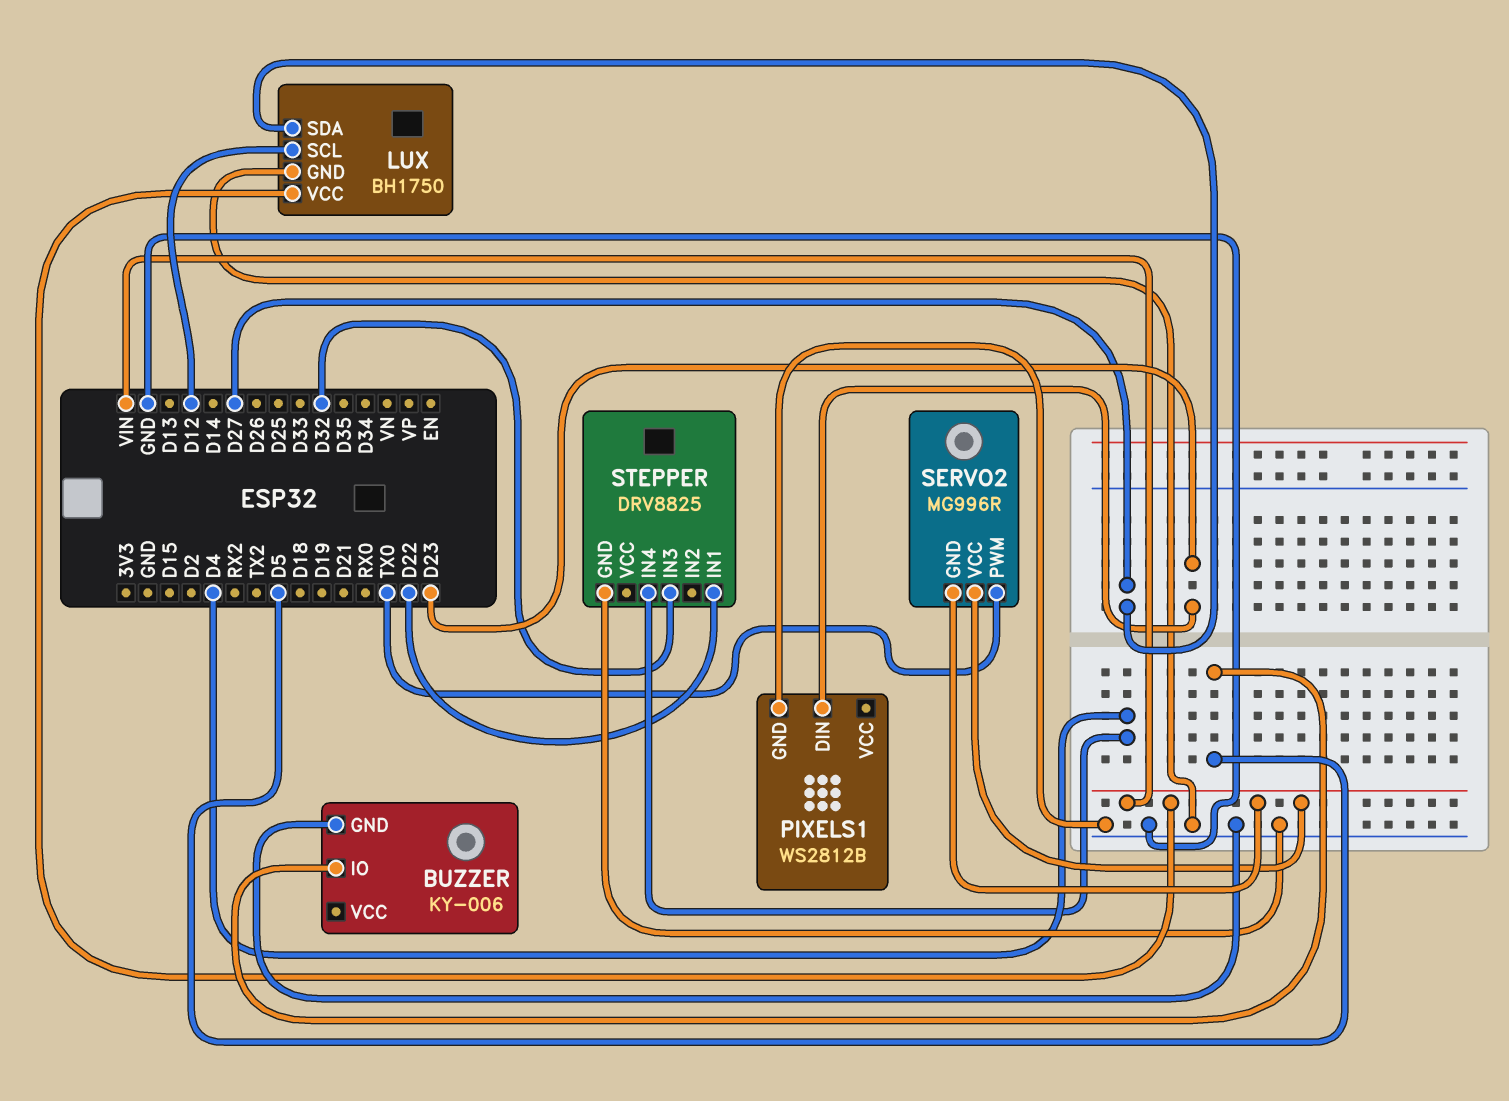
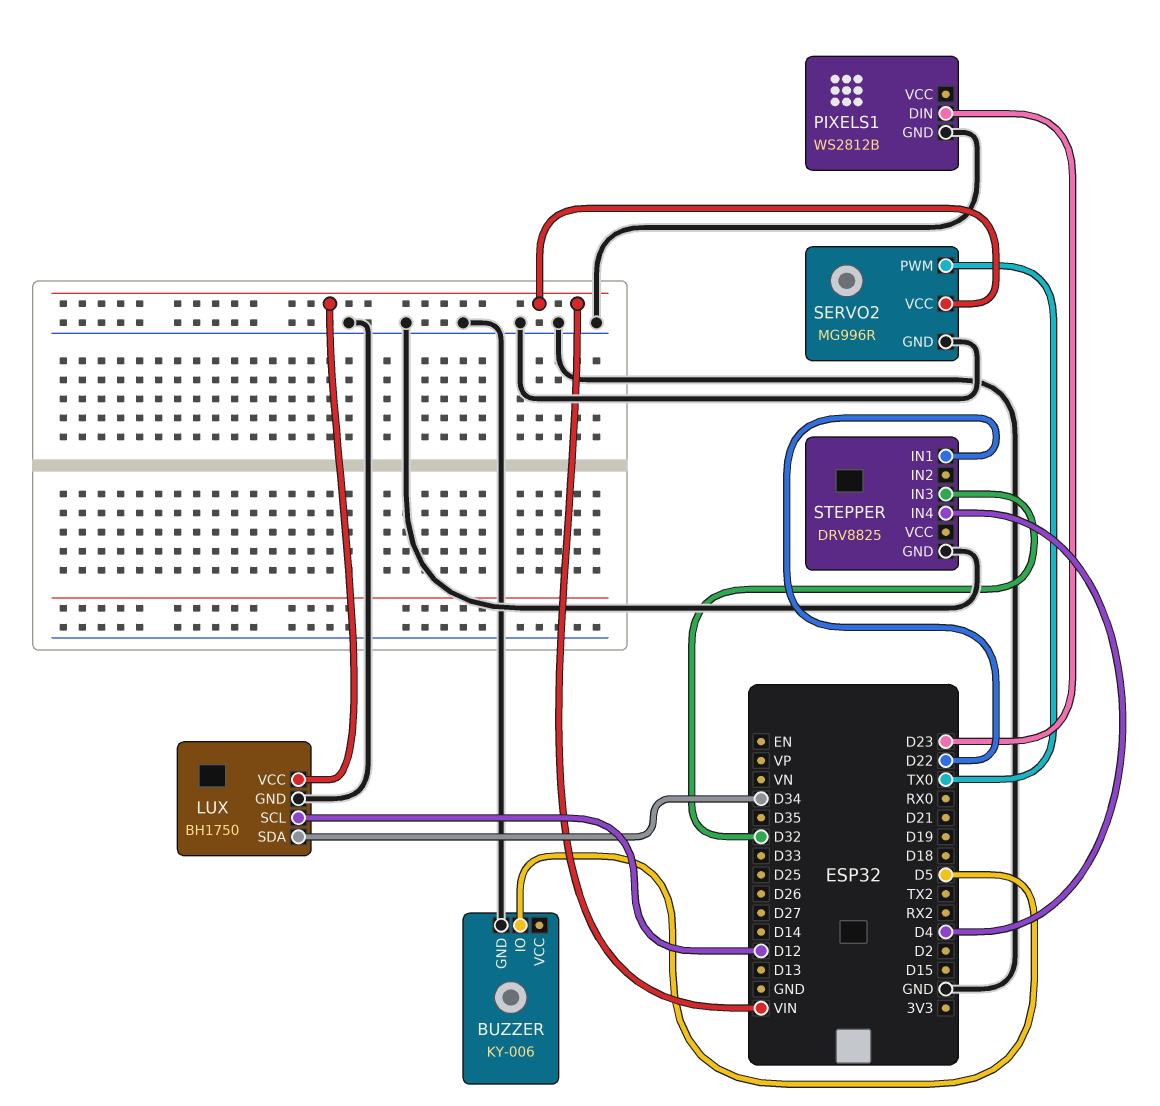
LUX pin SDA: D27 -> D34
SERVO2 pin GND: VIN -> GND

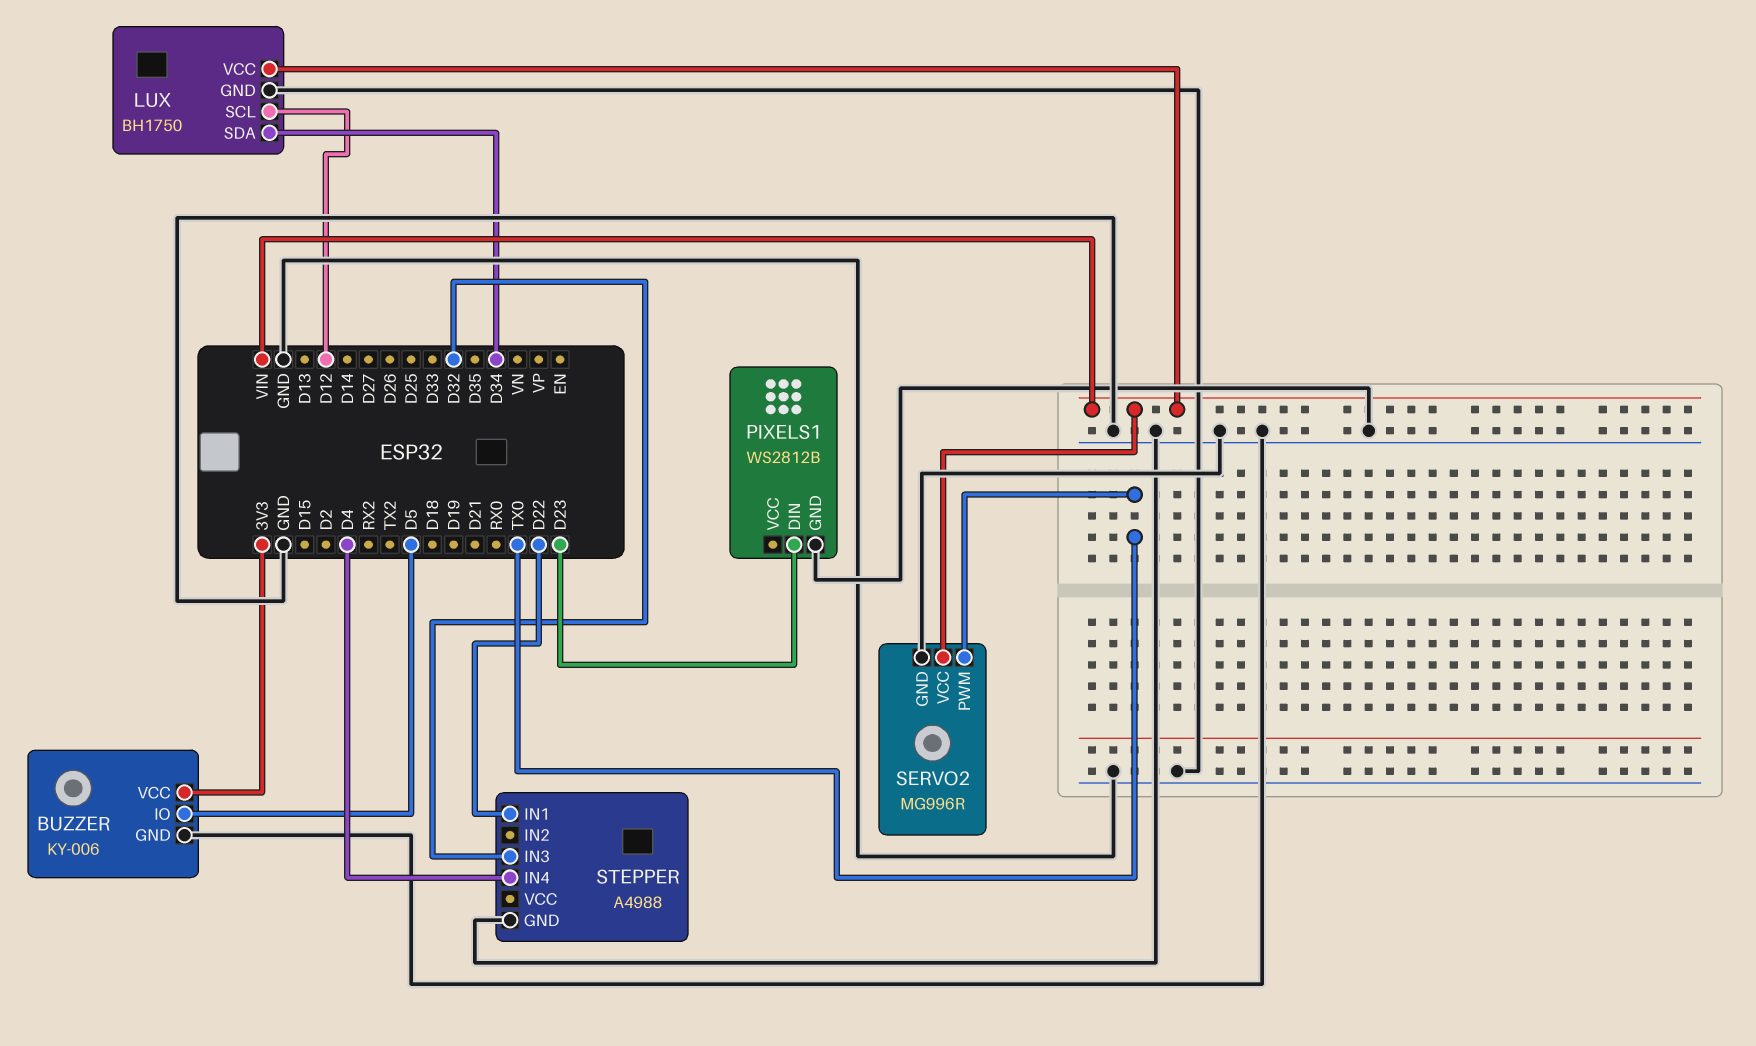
BUZZER pin VCC: none -> 3V3
STEPPER: DRV8825 -> A4988

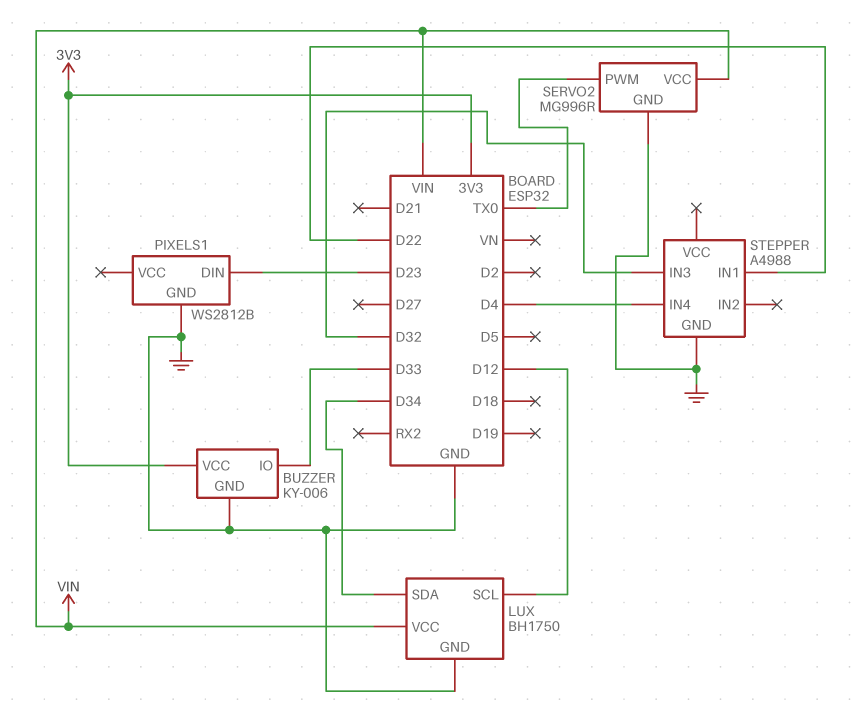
BUZZER pin IO: D5 -> D33

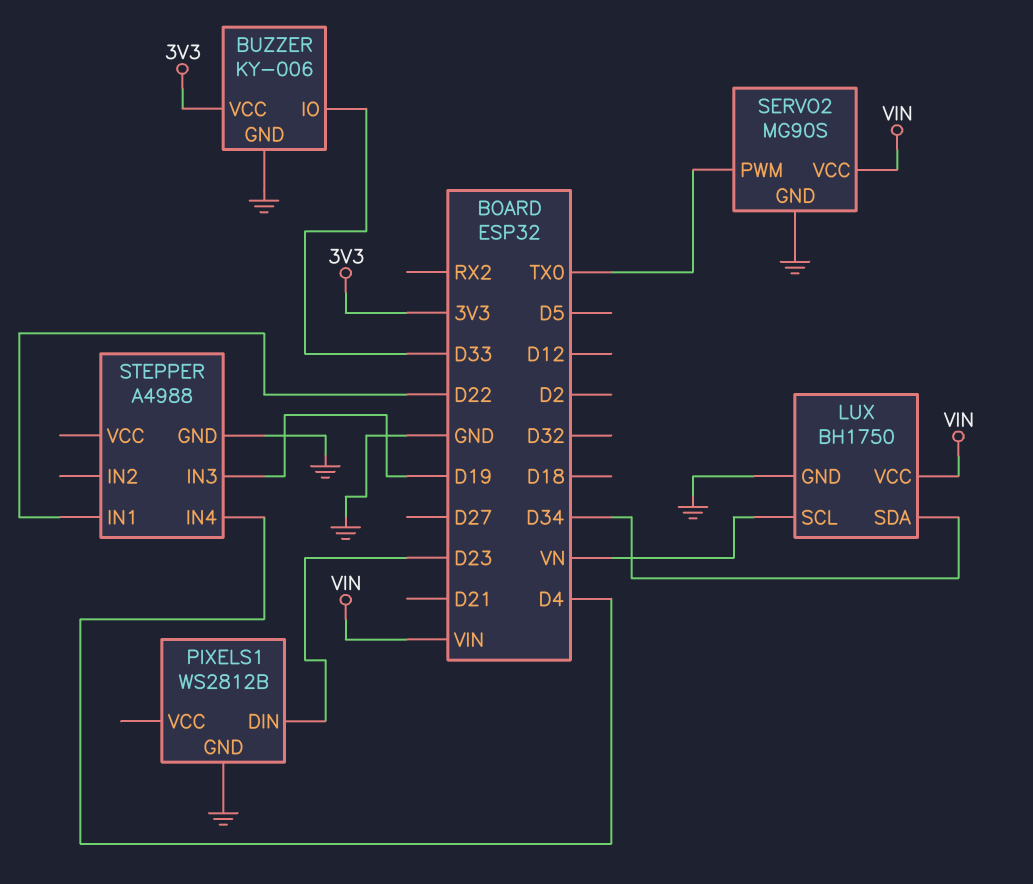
LUX pin SCL: D12 -> VN
SERVO2: MG996R -> MG90S
STEPPER pin IN3: D32 -> D19

